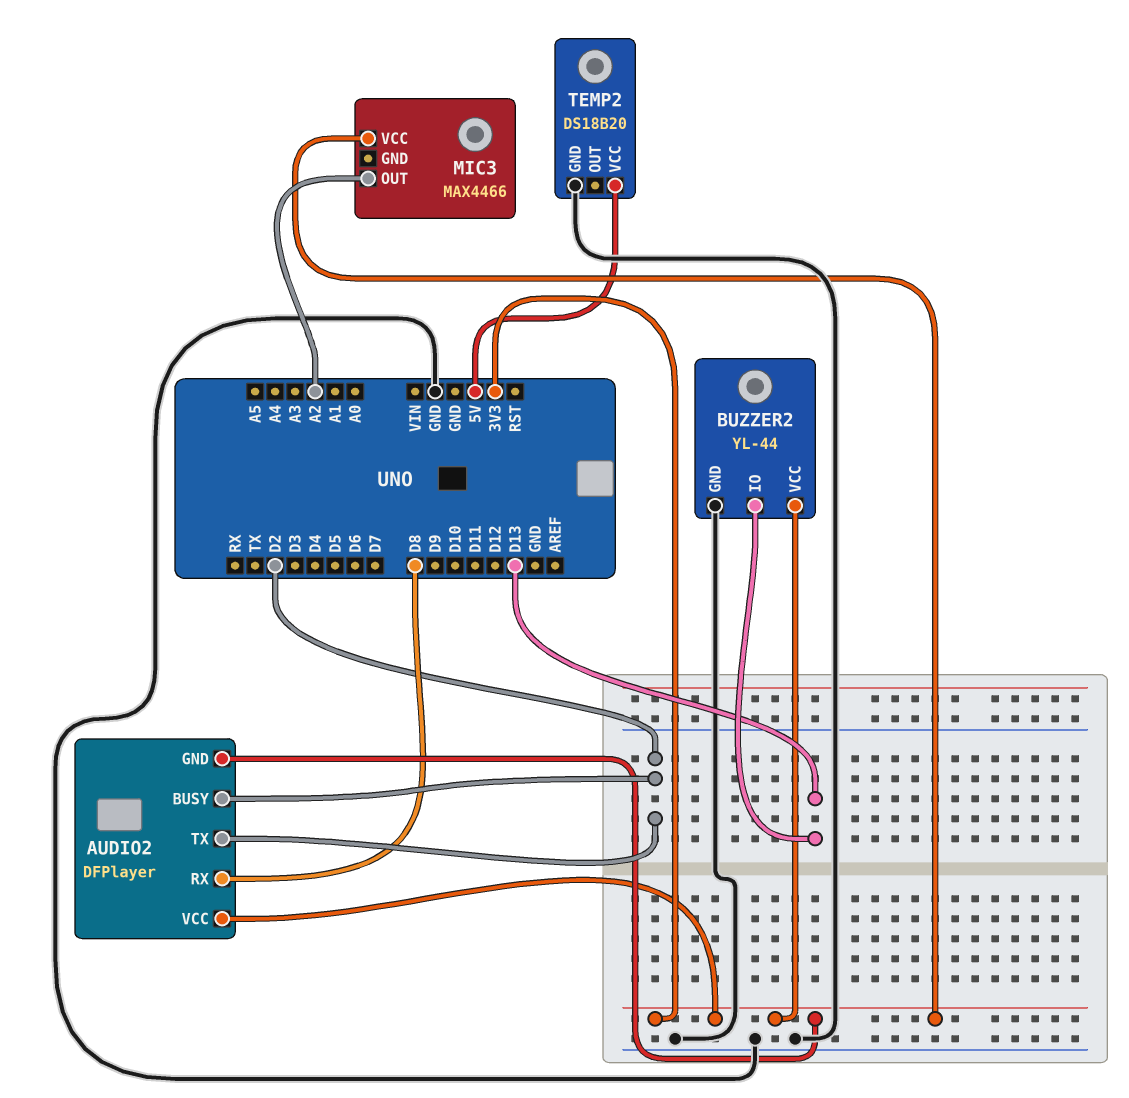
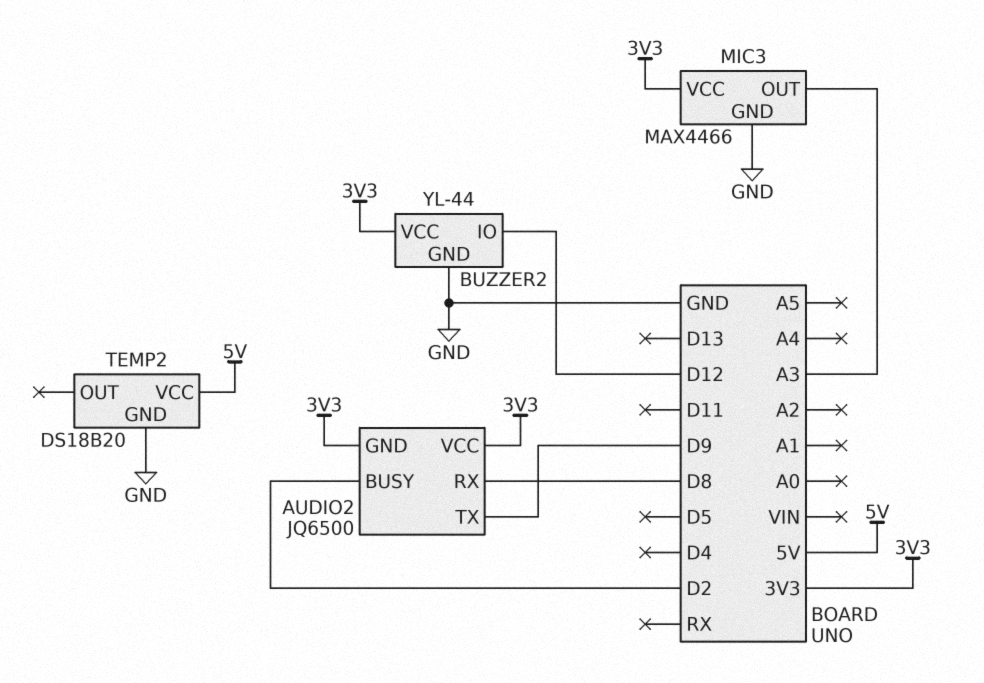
AUDIO2: DFPlayer -> JQ6500
AUDIO2 pin TX: D2 -> D9
BUZZER2 pin IO: D13 -> D12
MIC3 pin GND: none -> GND
MIC3 pin OUT: A2 -> A3

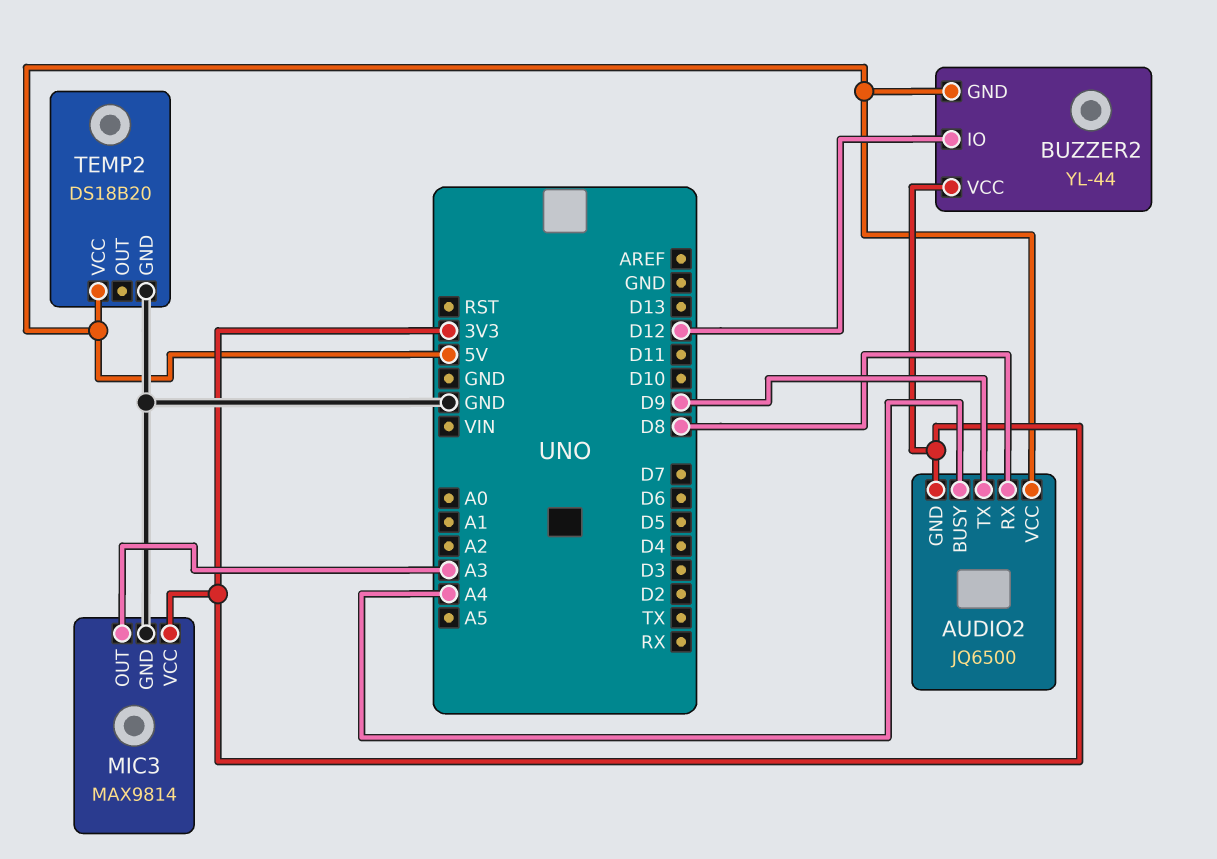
AUDIO2 pin BUSY: D2 -> A4
AUDIO2 pin VCC: 3V3 -> 5V
BUZZER2 pin GND: GND -> 5V
MIC3: MAX4466 -> MAX9814

